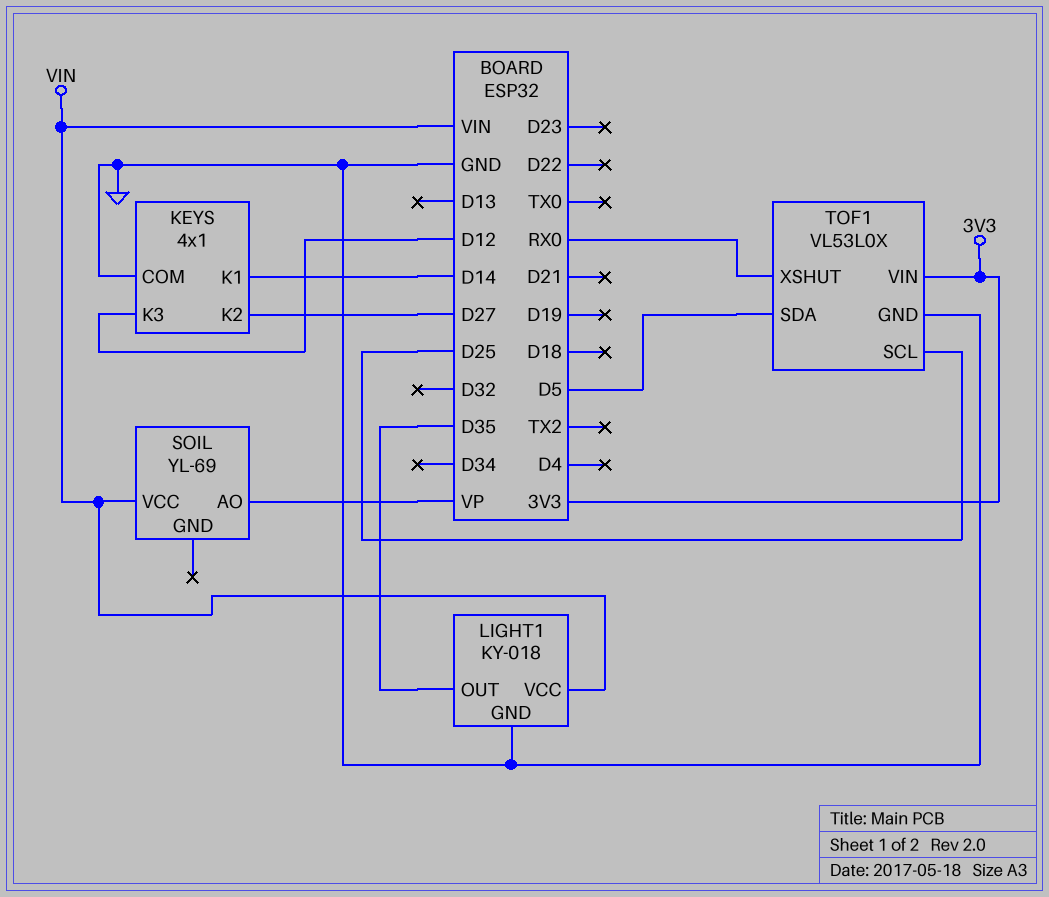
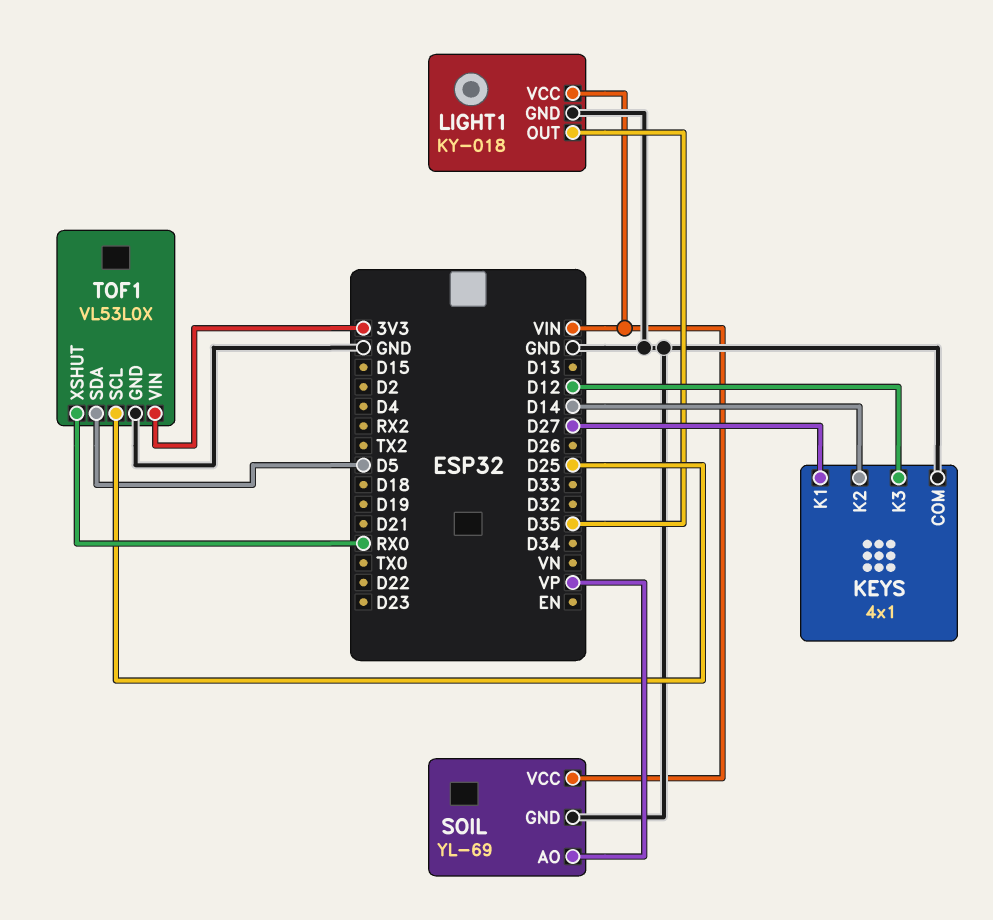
KEYS pin K1: D14 -> D27
KEYS pin K2: D27 -> D14
SOIL pin GND: none -> GND

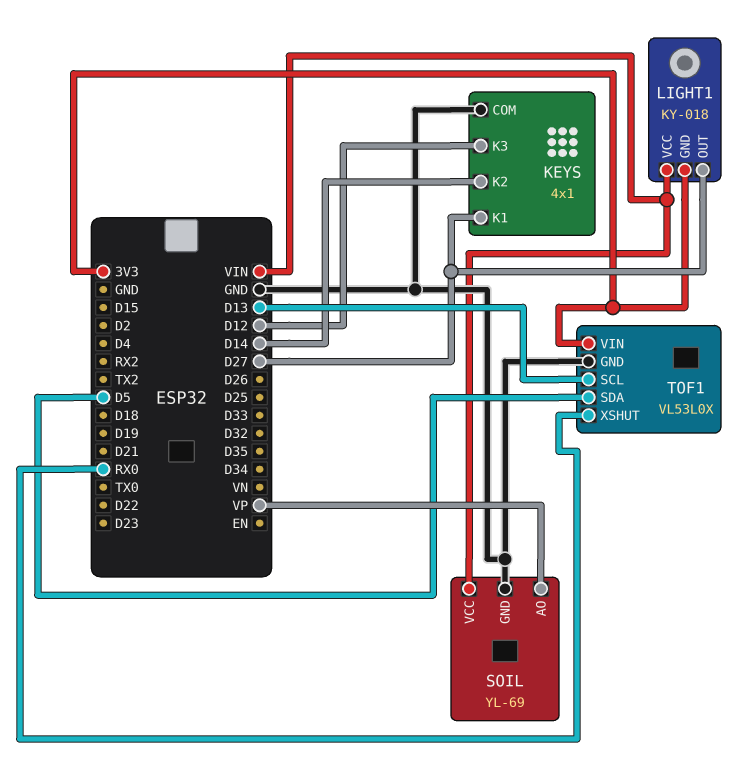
LIGHT1 pin GND: GND -> 3V3
LIGHT1 pin OUT: D35 -> D27
TOF1 pin SCL: D25 -> D13

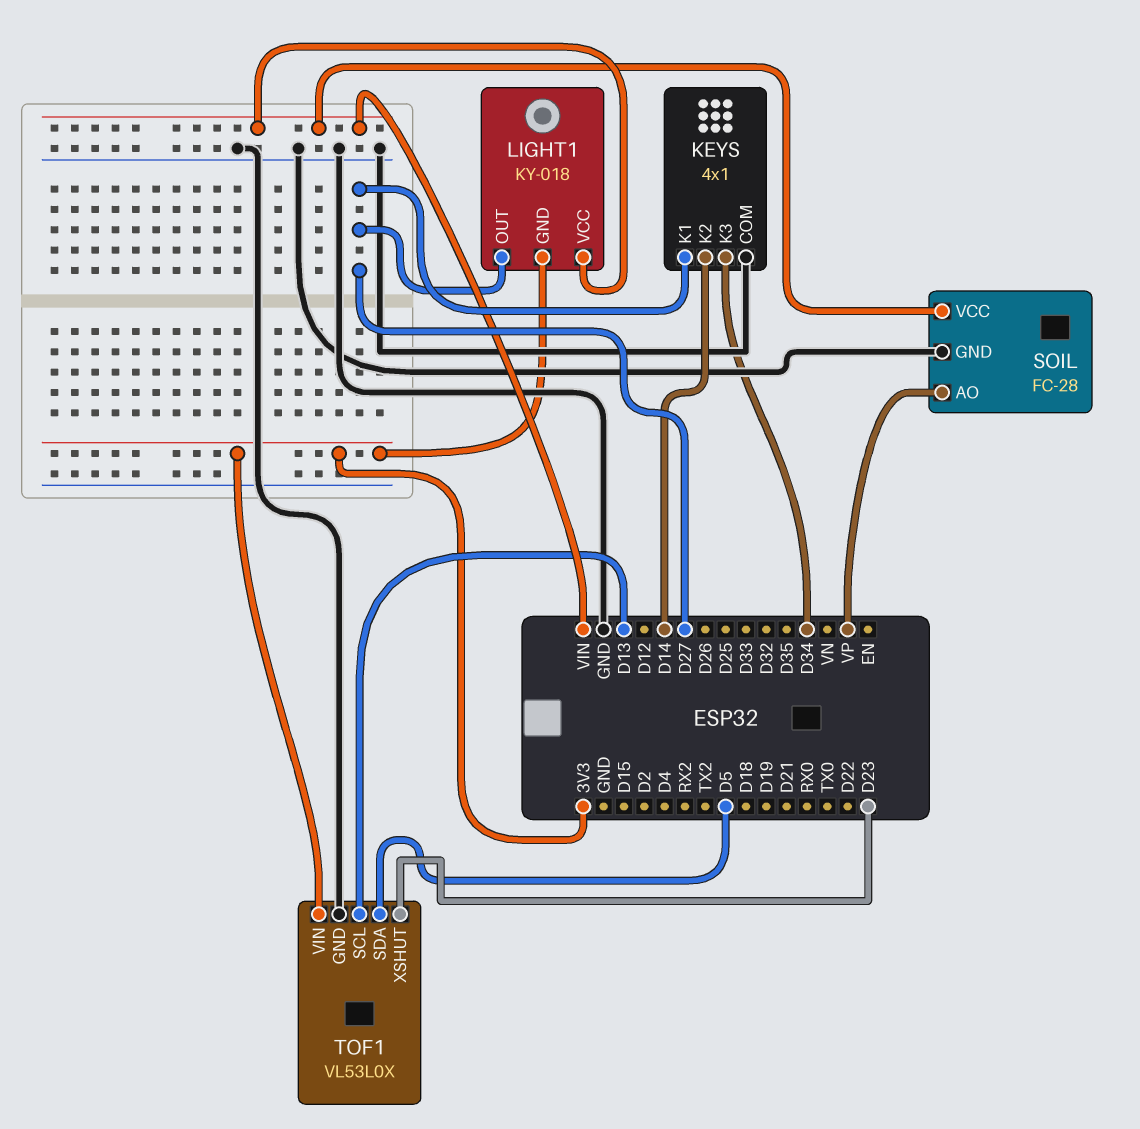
KEYS pin K3: D12 -> D34
SOIL: YL-69 -> FC-28
TOF1 pin XSHUT: RX0 -> D23

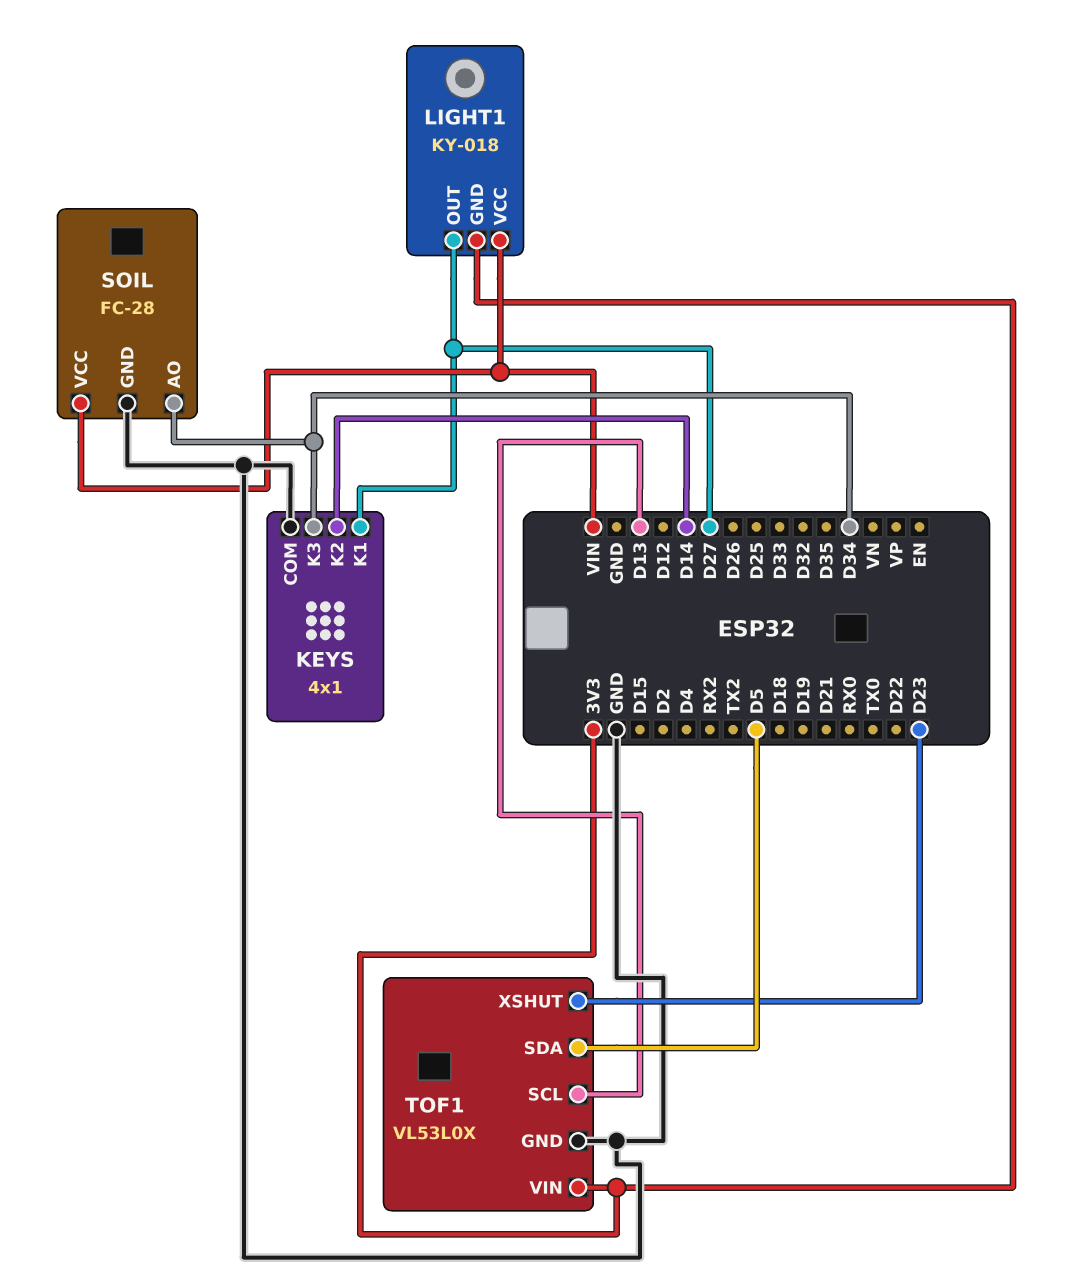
SOIL pin AO: VP -> D34

